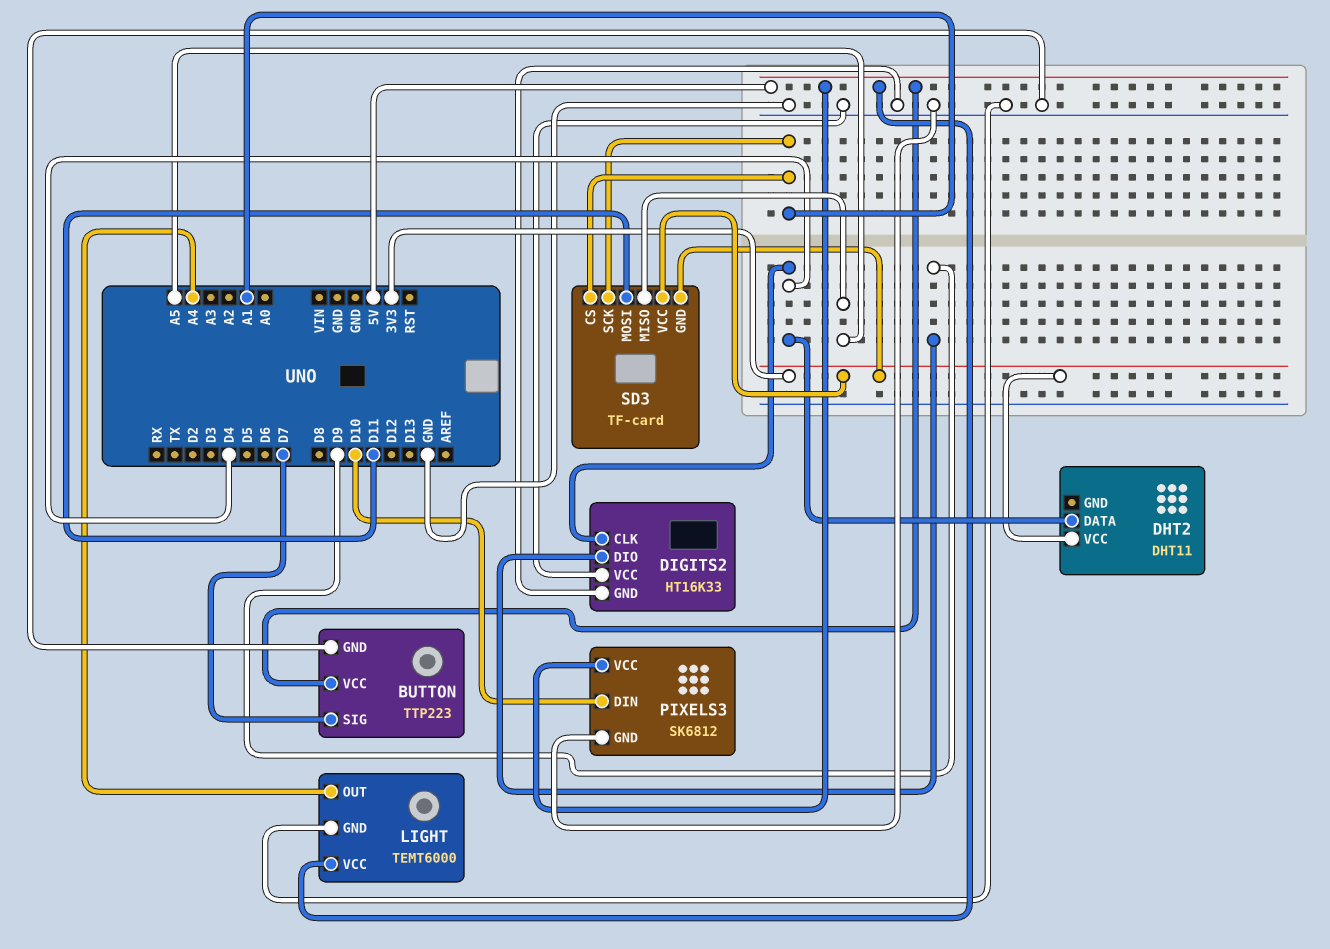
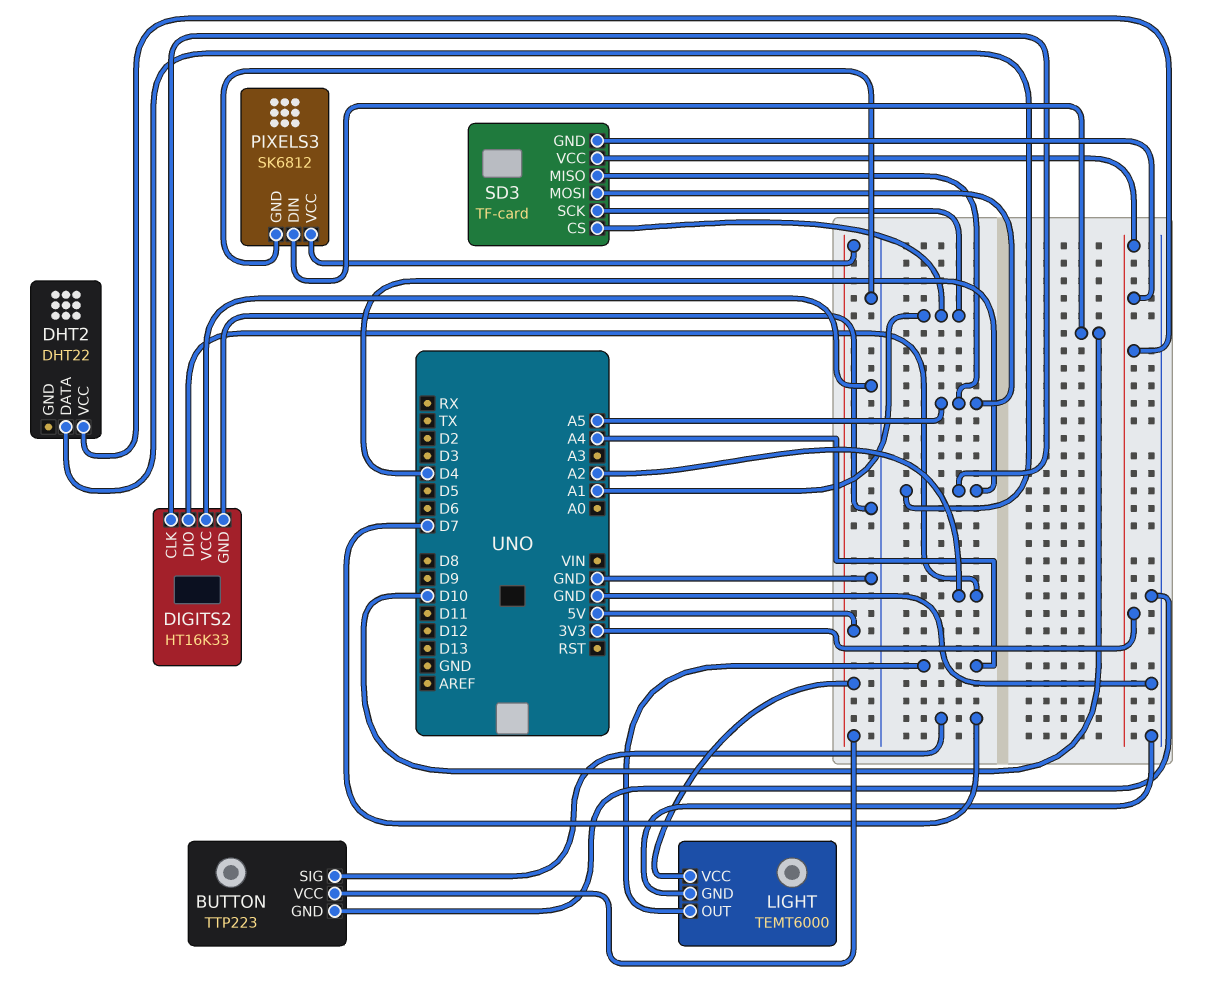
DHT2: DHT11 -> DHT22
DIGITS2 pin DIO: D9 -> A2
SD3 pin MOSI: D11 -> A5

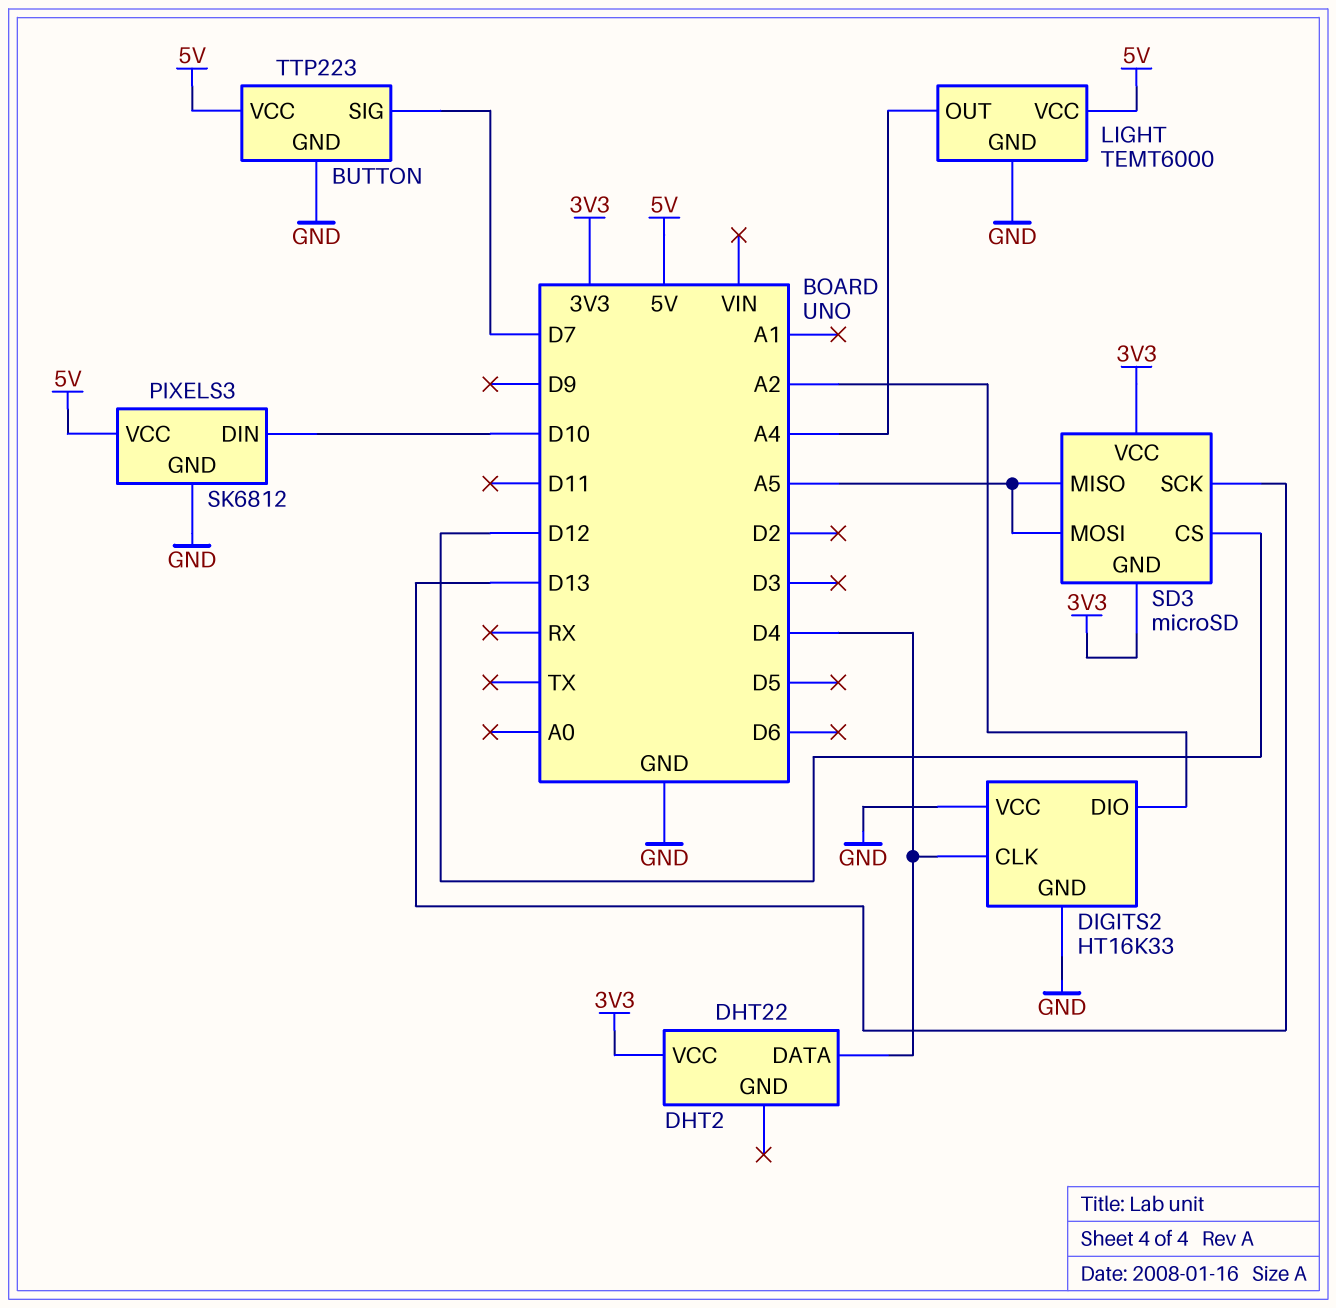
SD3: TF-card -> microSD
SD3 pin CS: A1 -> D12
SD3 pin SCK: A1 -> D13

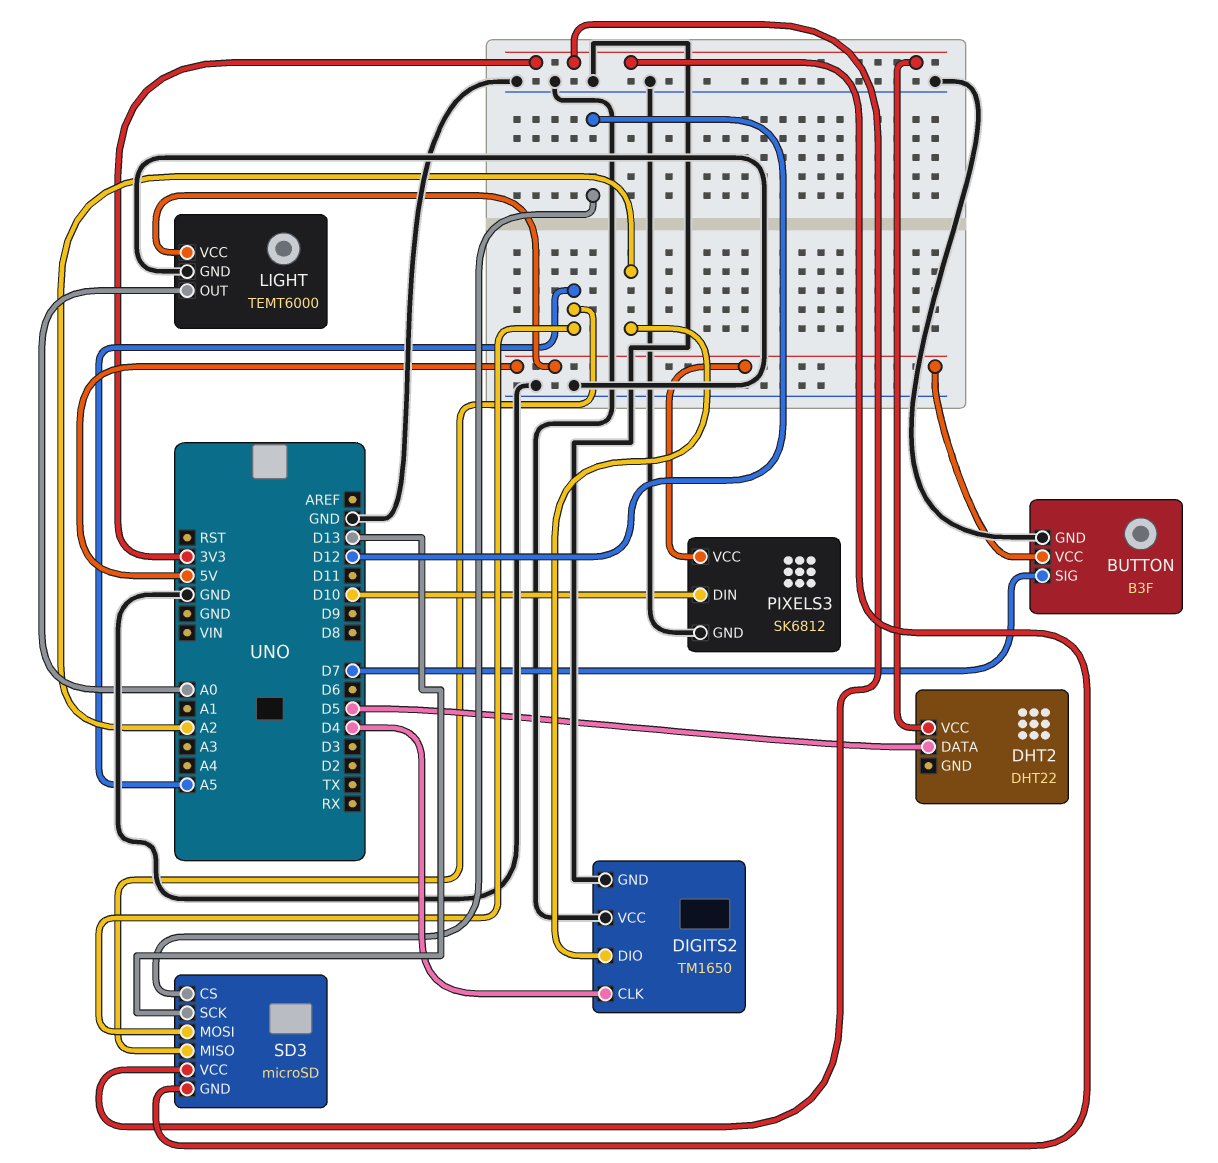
BUTTON: TTP223 -> B3F
DHT2 pin DATA: D4 -> D5
DIGITS2: HT16K33 -> TM1650
LIGHT pin OUT: A4 -> A0

